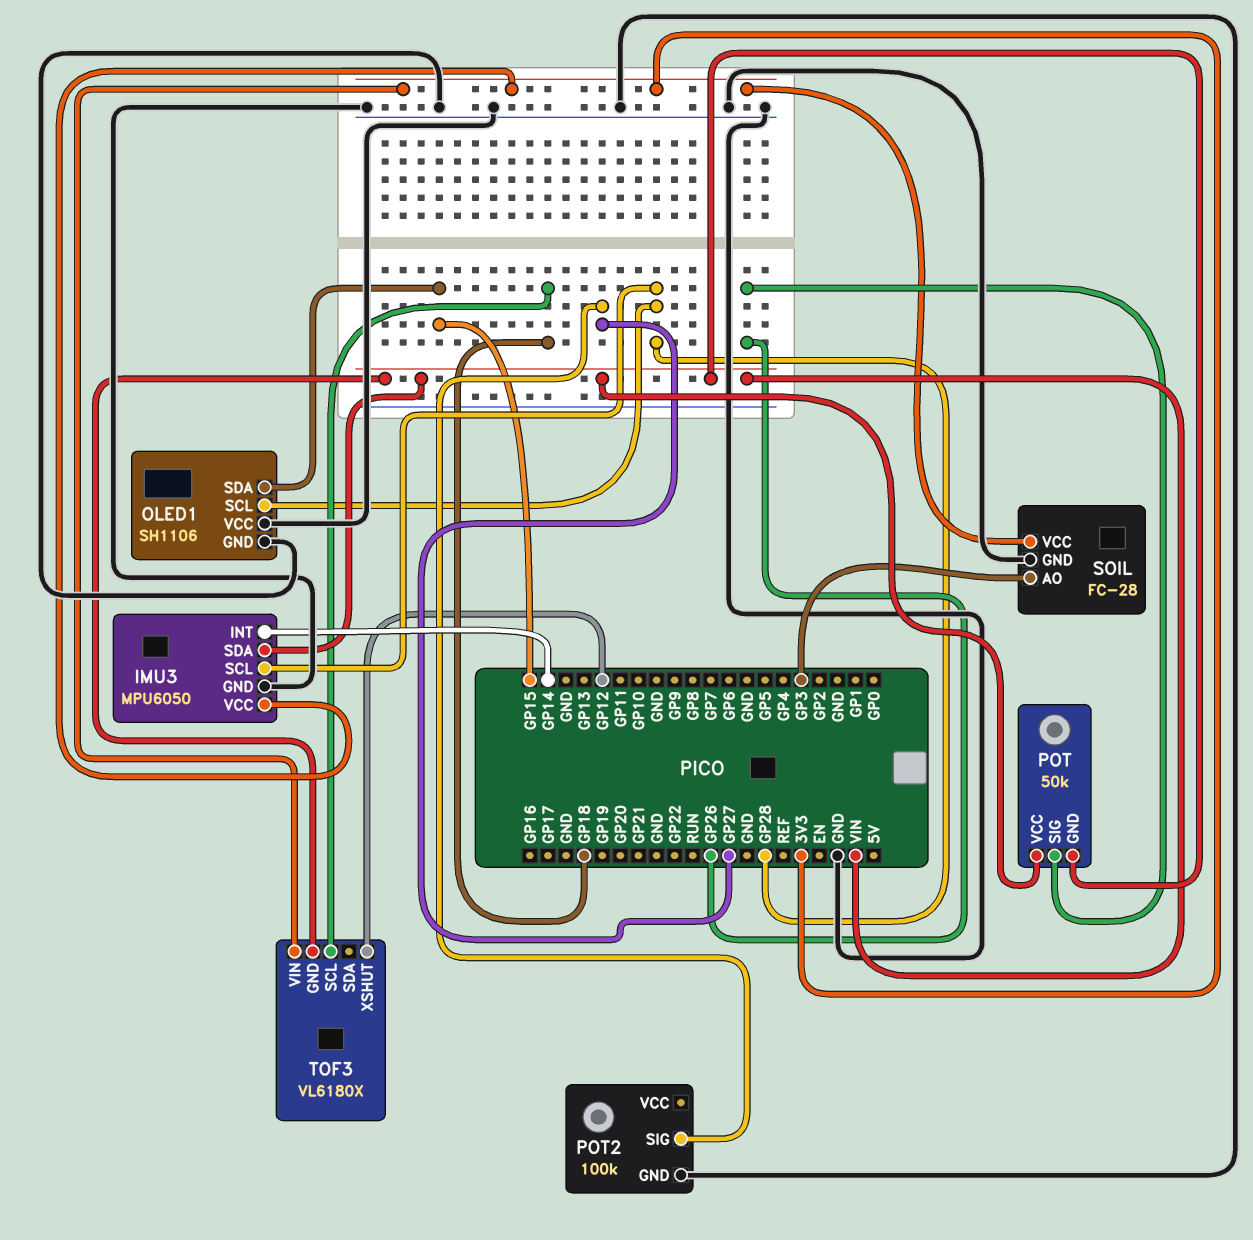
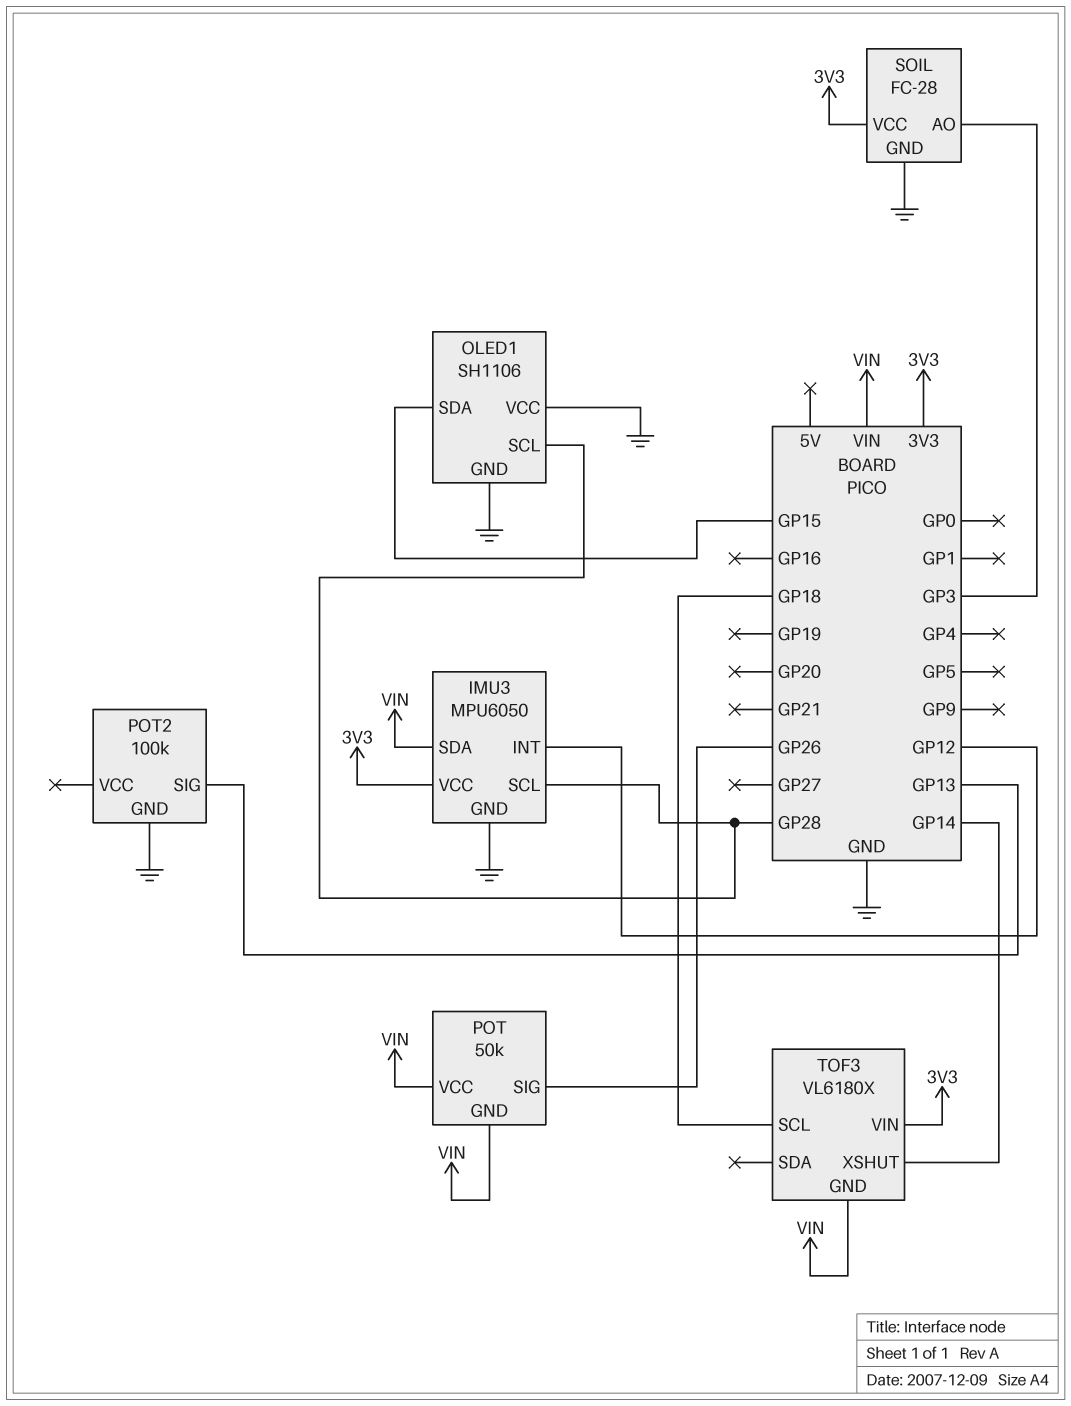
IMU3 pin INT: GP14 -> GP12
POT2 pin SIG: GP27 -> GP13
TOF3 pin XSHUT: GP12 -> GP14

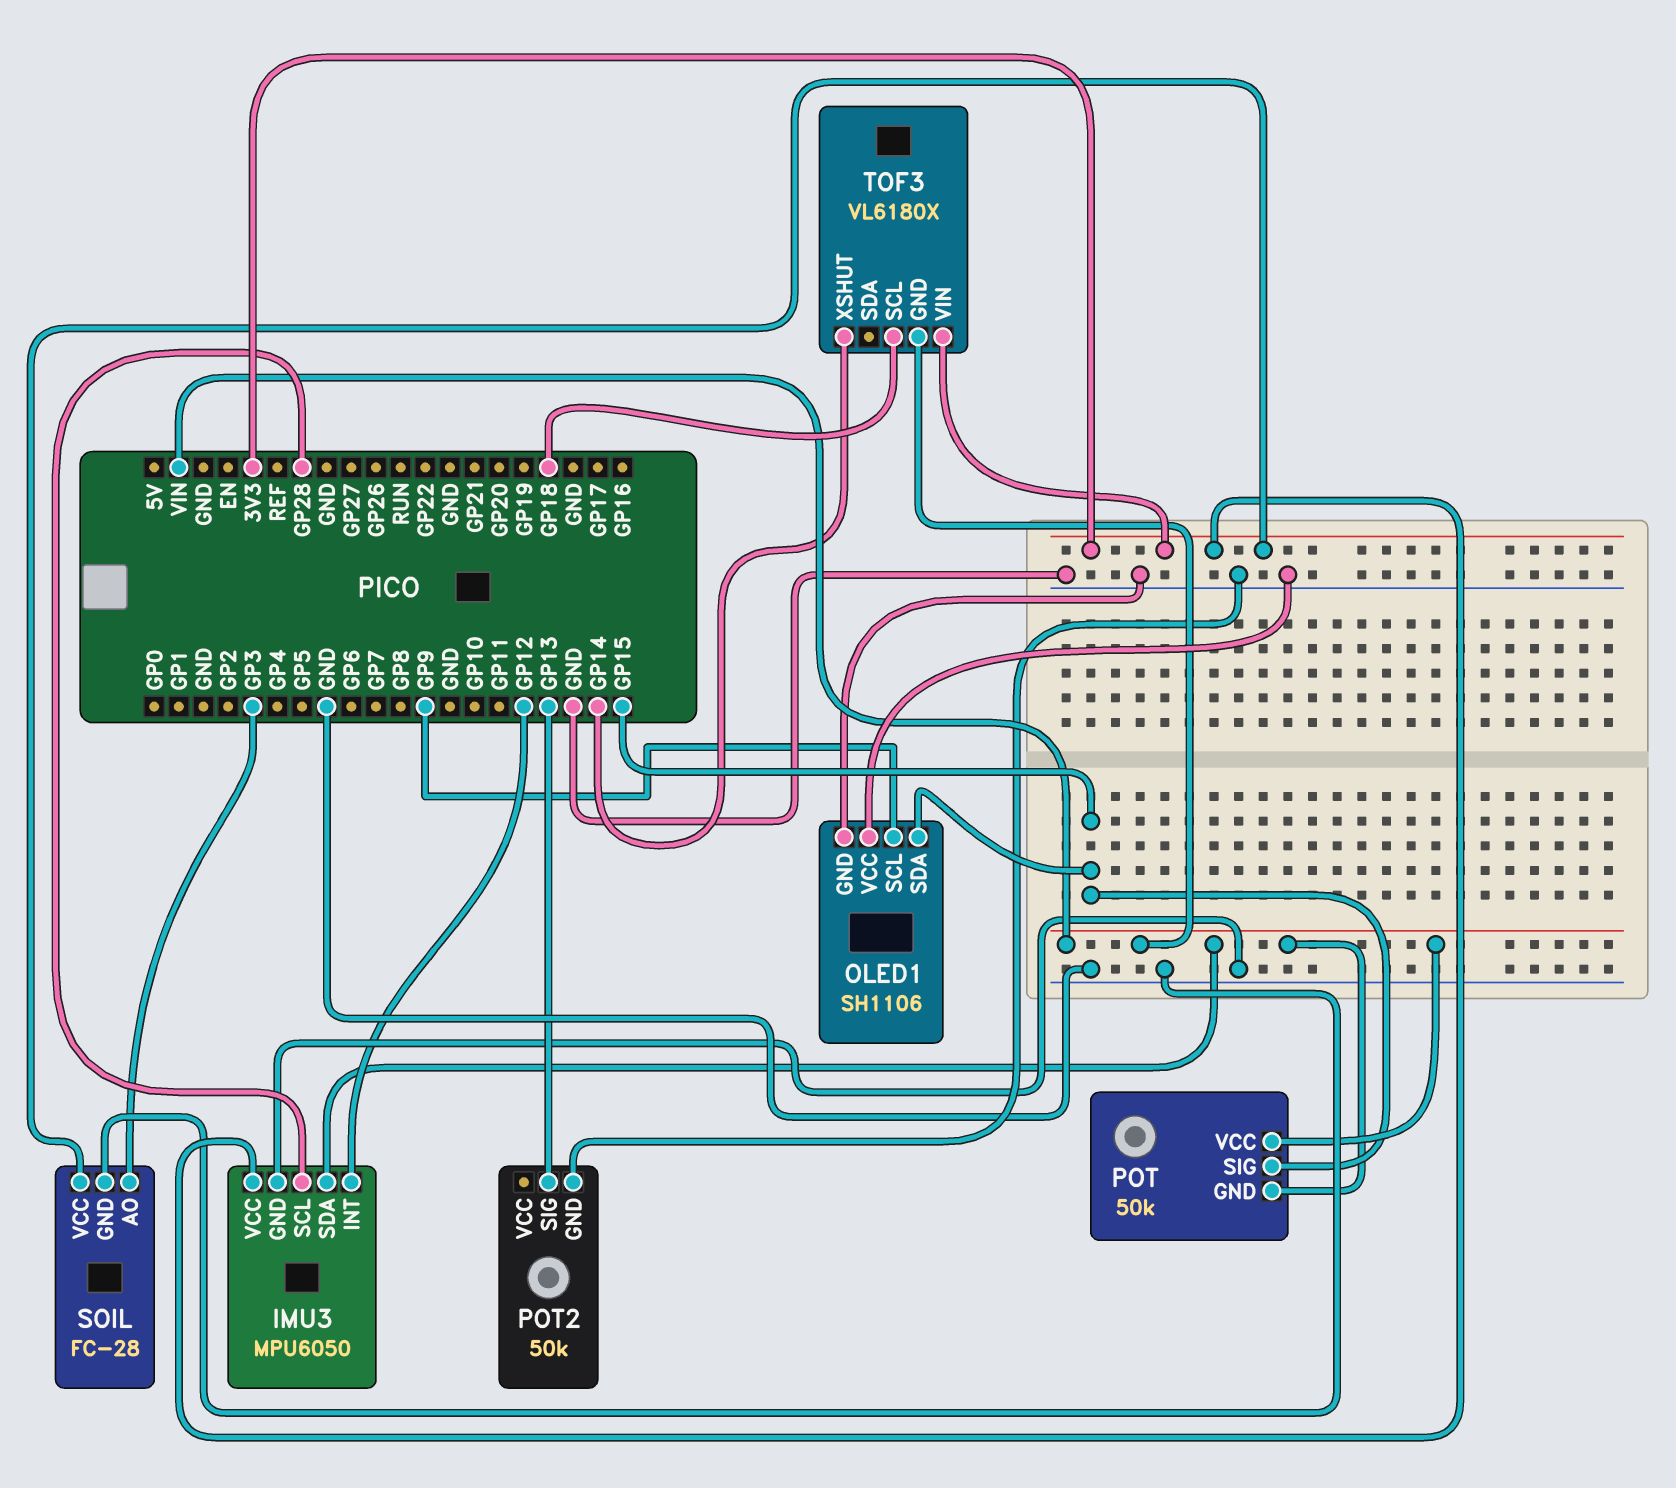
OLED1 pin SCL: GP28 -> GP9
POT pin SIG: GP26 -> GP15
POT2: 100k -> 50k

